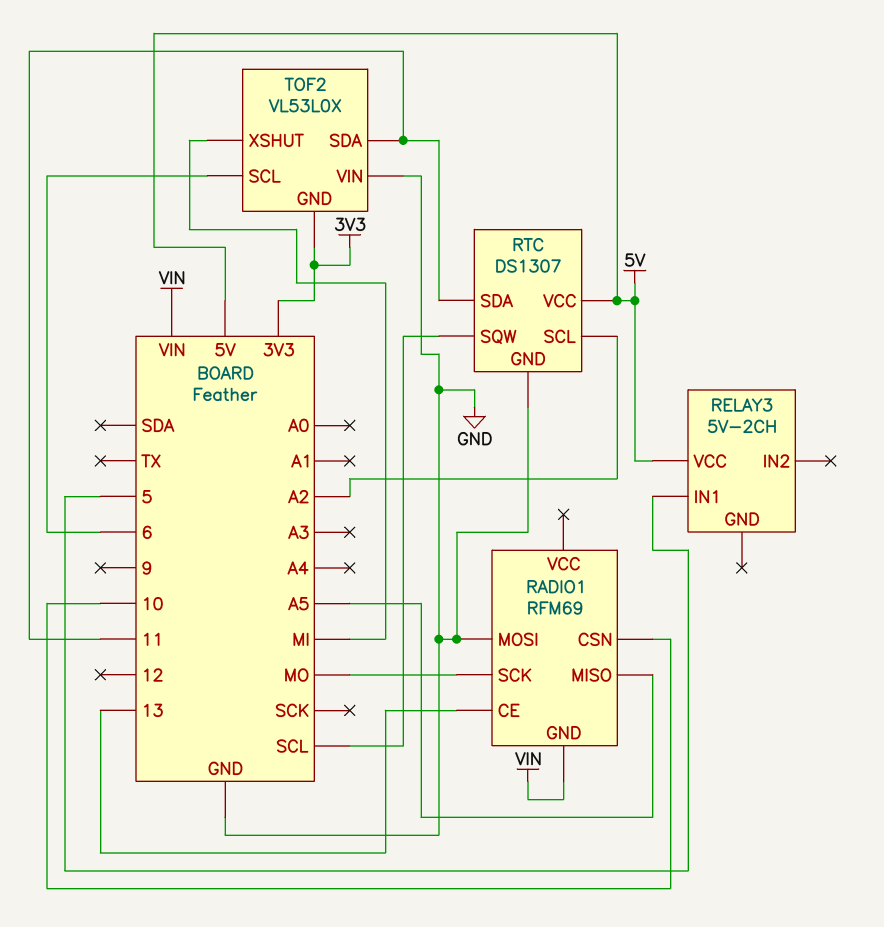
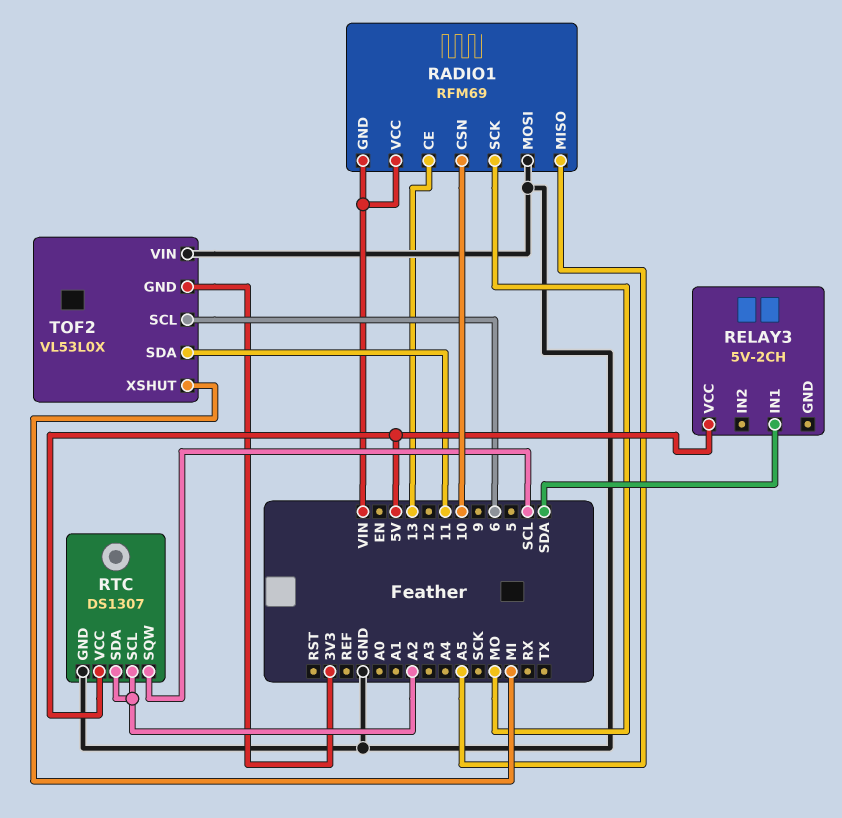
RADIO1 pin VCC: none -> VIN
RELAY3 pin IN1: 5 -> SDA
RTC pin SDA: 11 -> A2

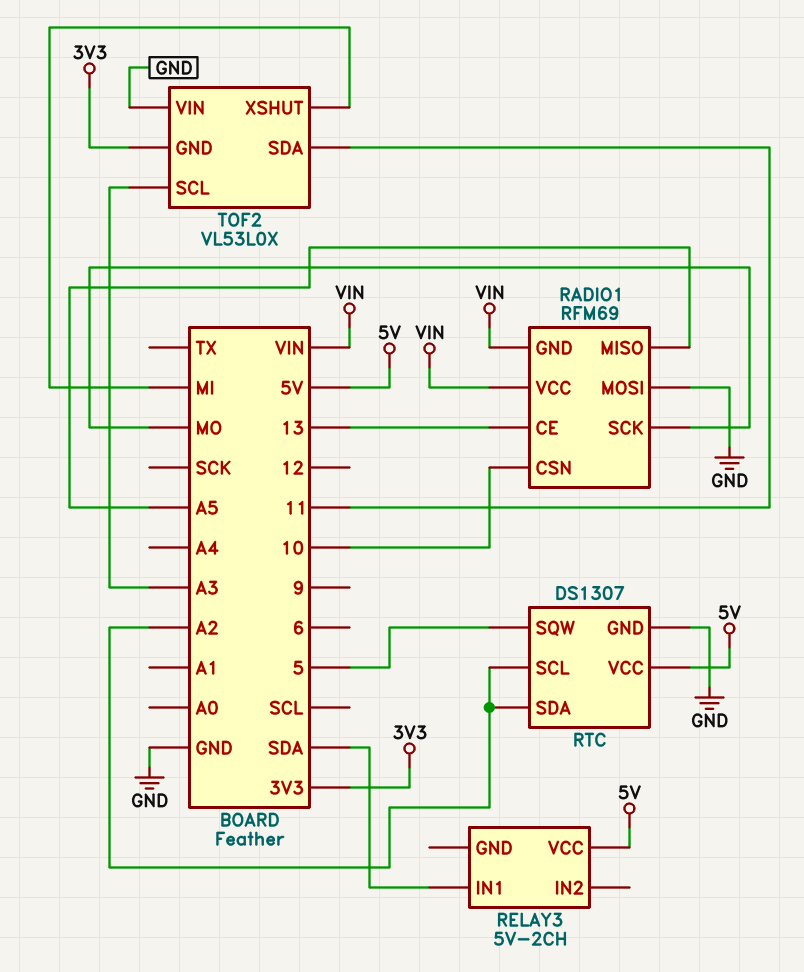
RTC pin SQW: SCL -> 5
TOF2 pin SCL: 6 -> A3

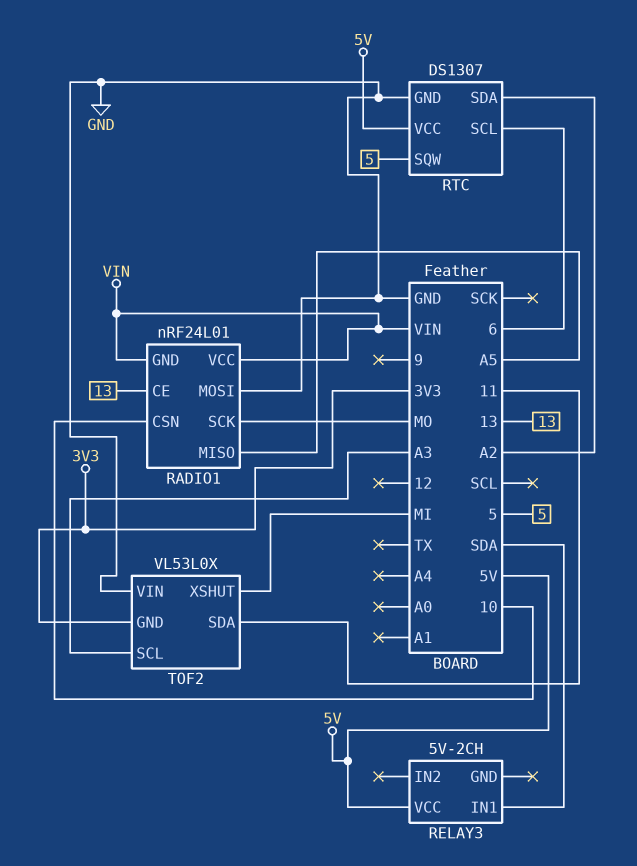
RADIO1: RFM69 -> nRF24L01
RTC pin SCL: A2 -> 6

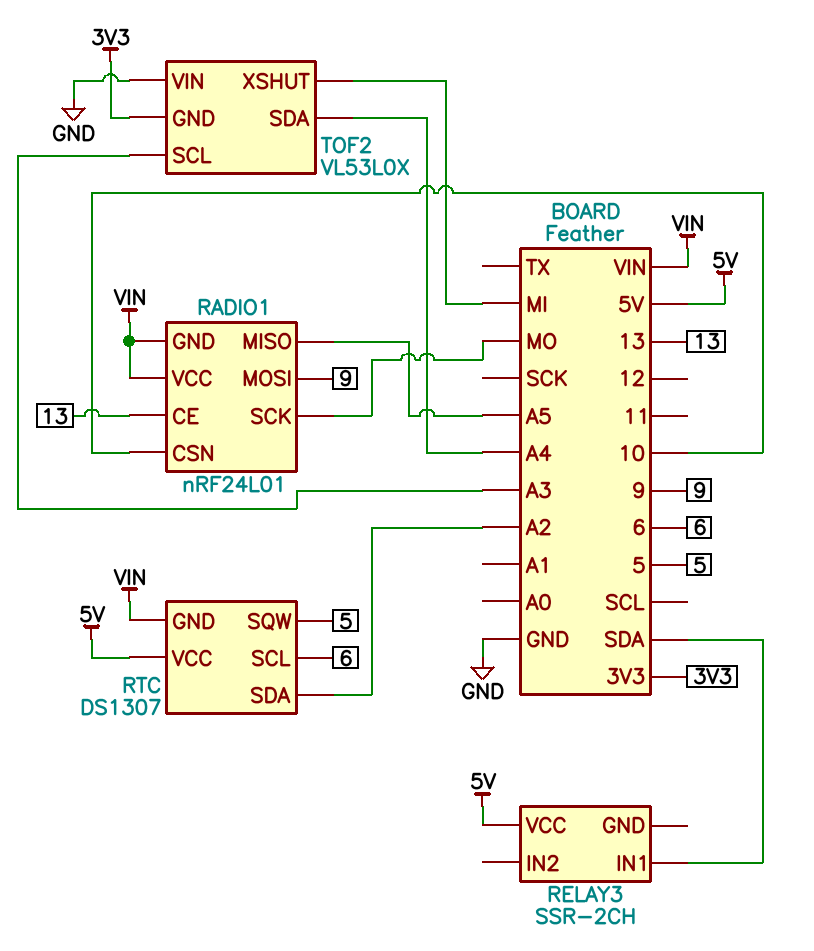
RADIO1 pin MOSI: GND -> 9
RELAY3: 5V-2CH -> SSR-2CH
RTC pin GND: GND -> VIN
TOF2 pin SDA: 11 -> A4

